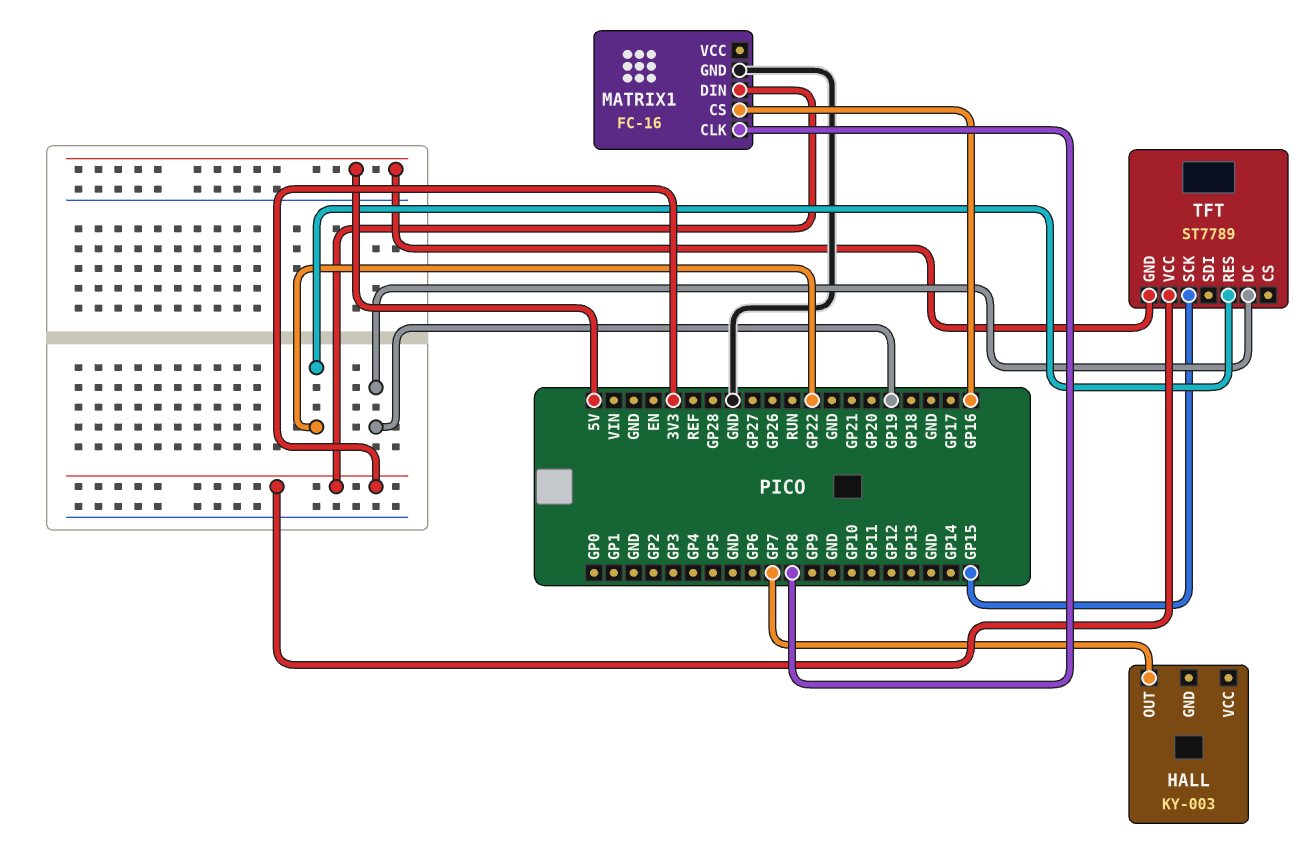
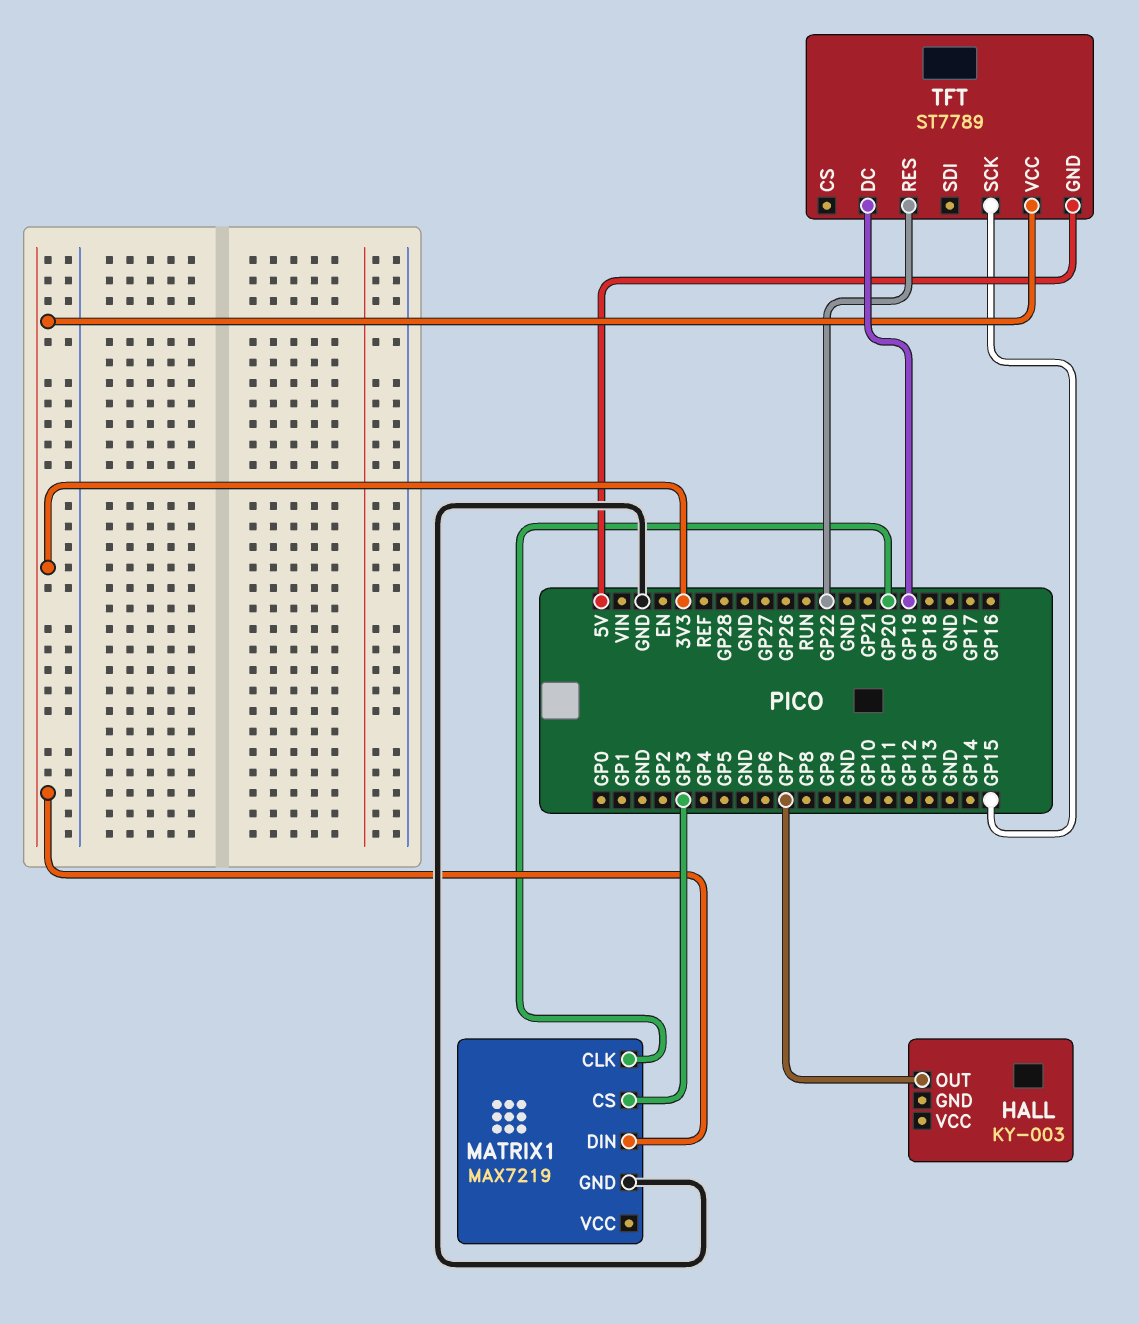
MATRIX1: FC-16 -> MAX7219
MATRIX1 pin CLK: GP8 -> GP20
MATRIX1 pin CS: GP16 -> GP3

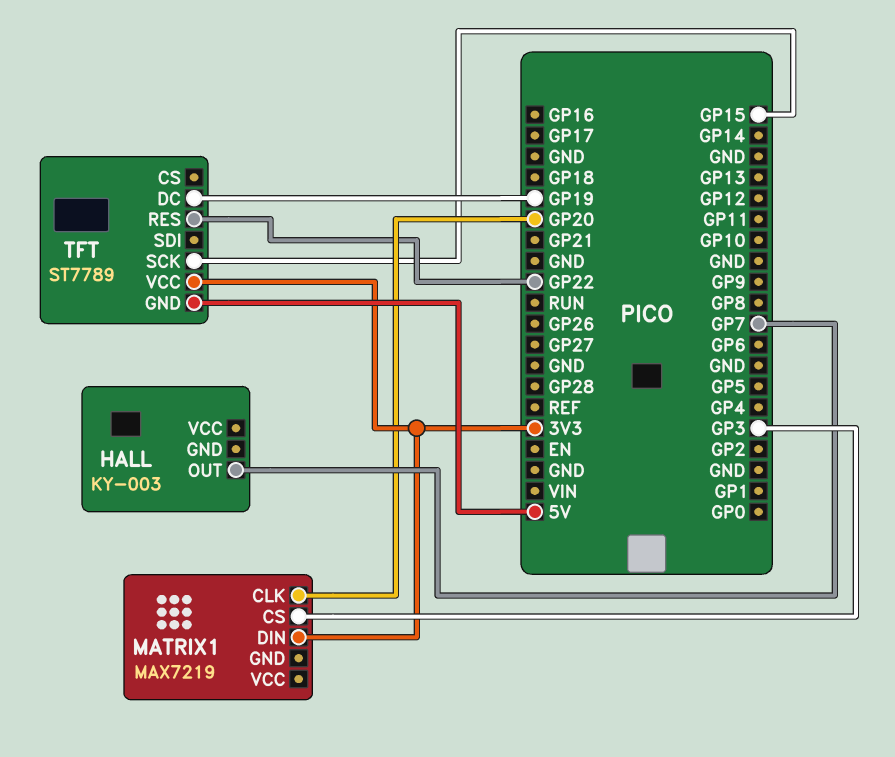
MATRIX1 pin GND: GND -> none

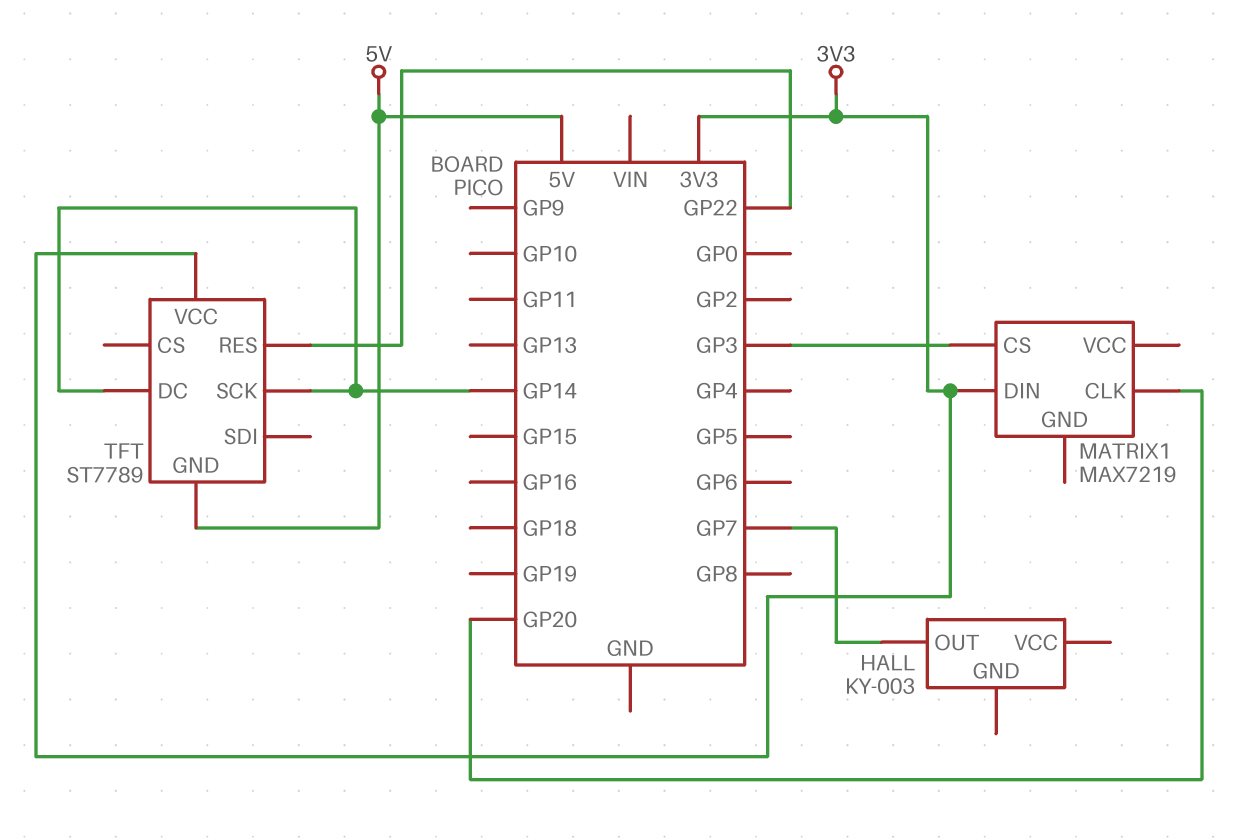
TFT pin DC: GP19 -> GP14
TFT pin SCK: GP15 -> GP14

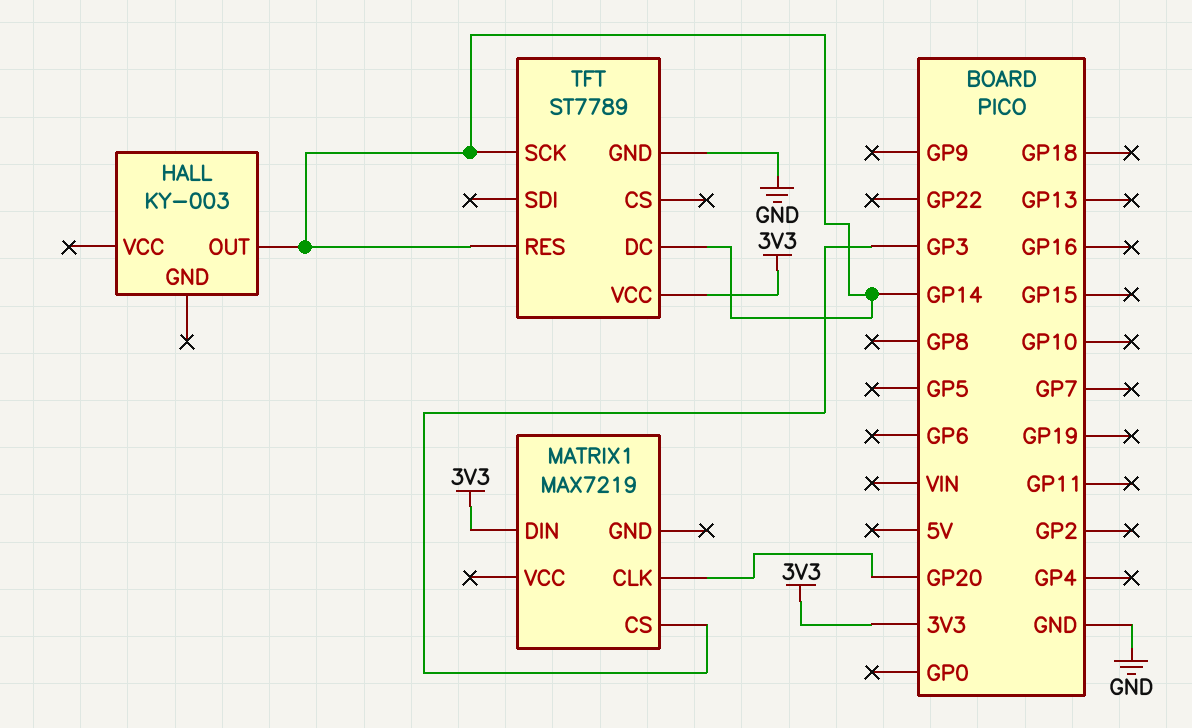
HALL pin OUT: GP7 -> GP14
TFT pin GND: 5V -> GND
TFT pin RES: GP22 -> GP14

